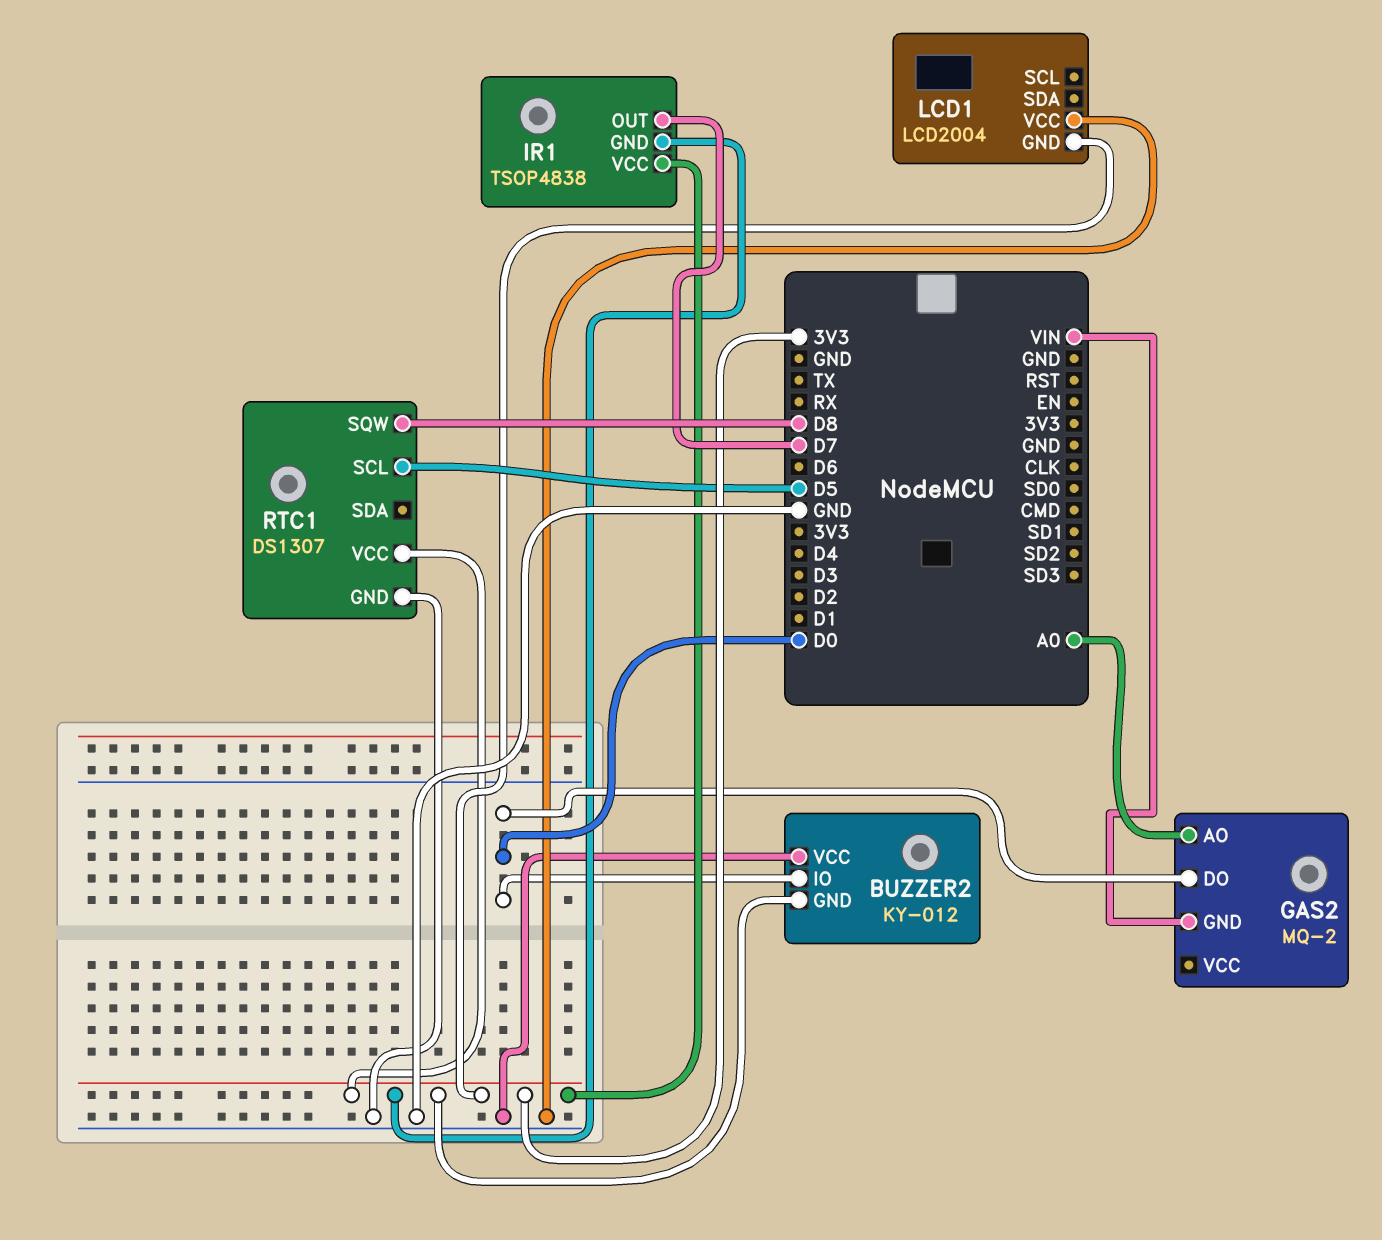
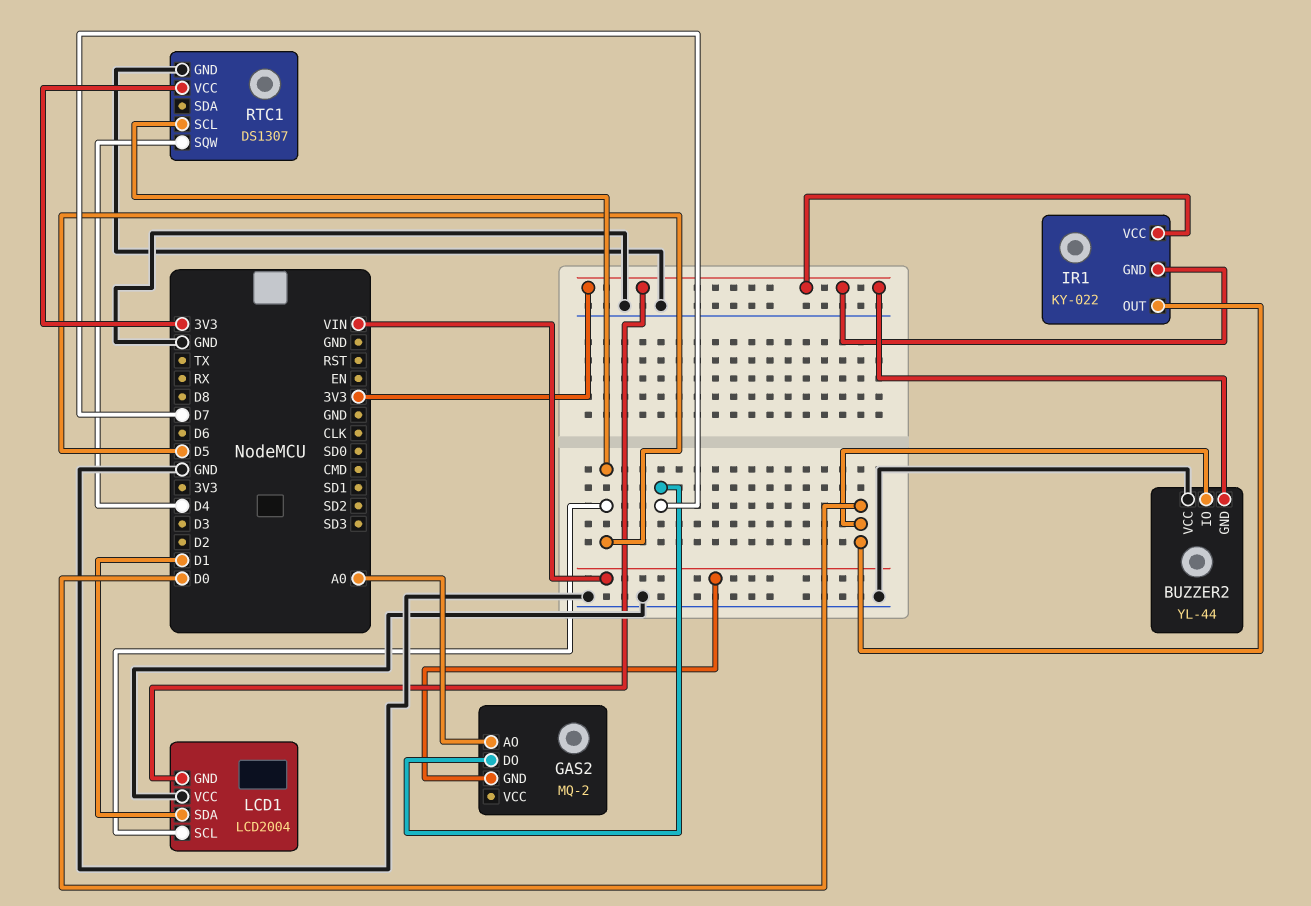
BUZZER2: KY-012 -> YL-44
GAS2 pin DO: D0 -> D7
IR1: TSOP4838 -> KY-022
IR1 pin OUT: D7 -> D0
LCD1 pin SCL: none -> D5
LCD1 pin SDA: none -> D1
RTC1 pin SQW: D8 -> D4

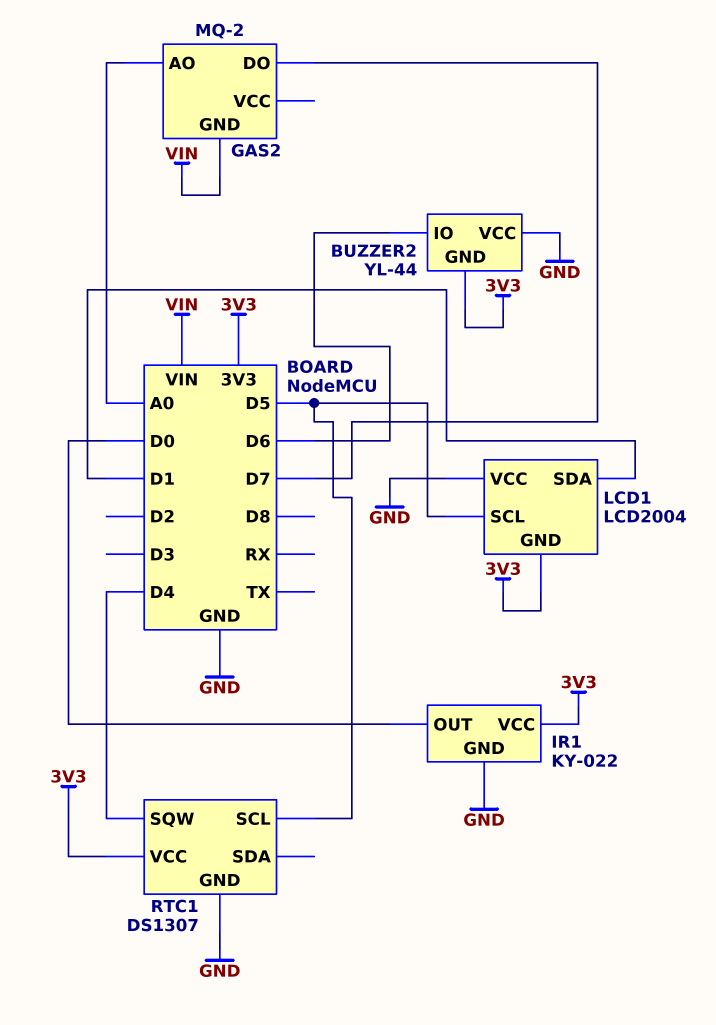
BUZZER2 pin IO: D0 -> D6
IR1 pin GND: 3V3 -> GND

